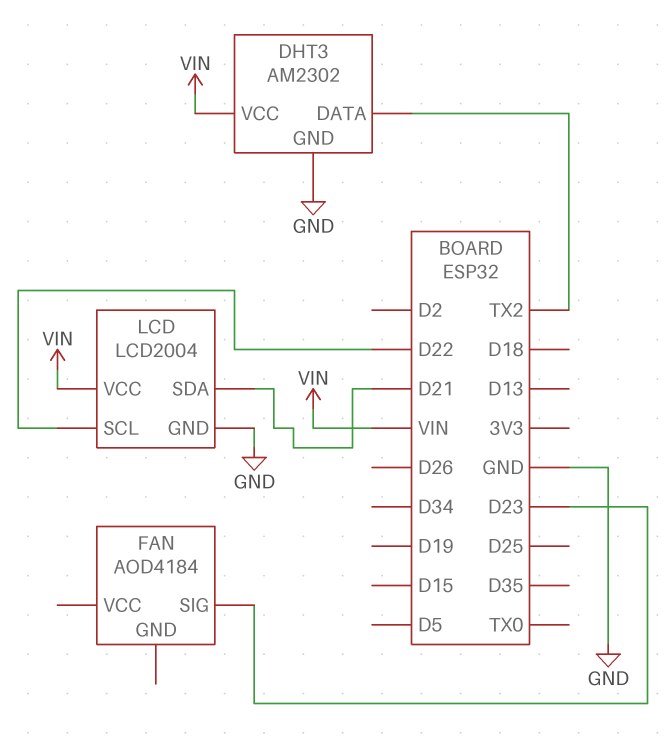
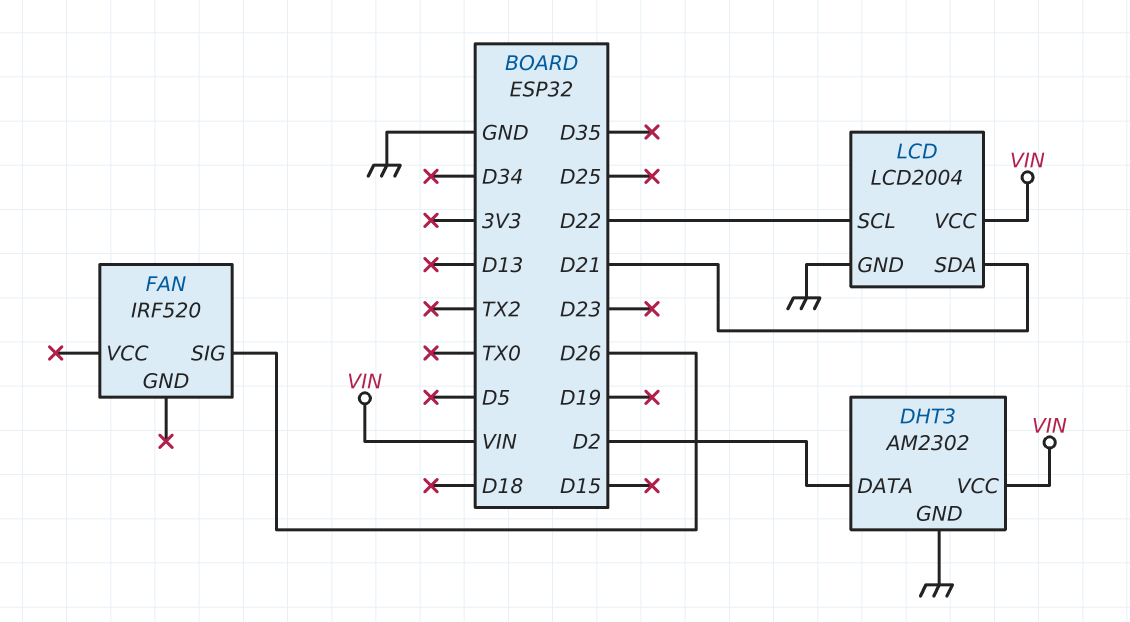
DHT3 pin DATA: TX2 -> D2
FAN: AOD4184 -> IRF520
FAN pin SIG: D23 -> D26

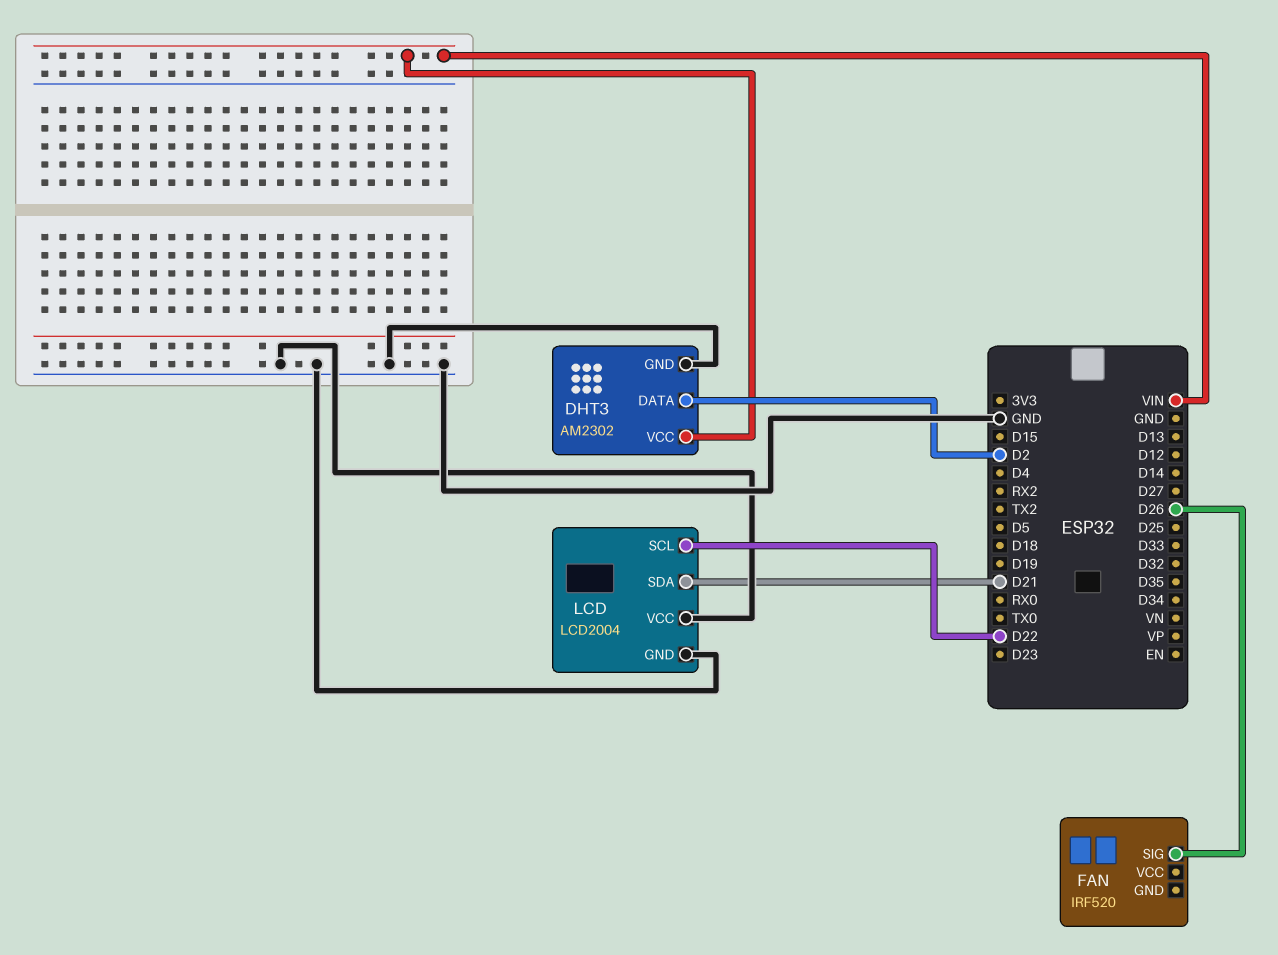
LCD pin VCC: VIN -> GND

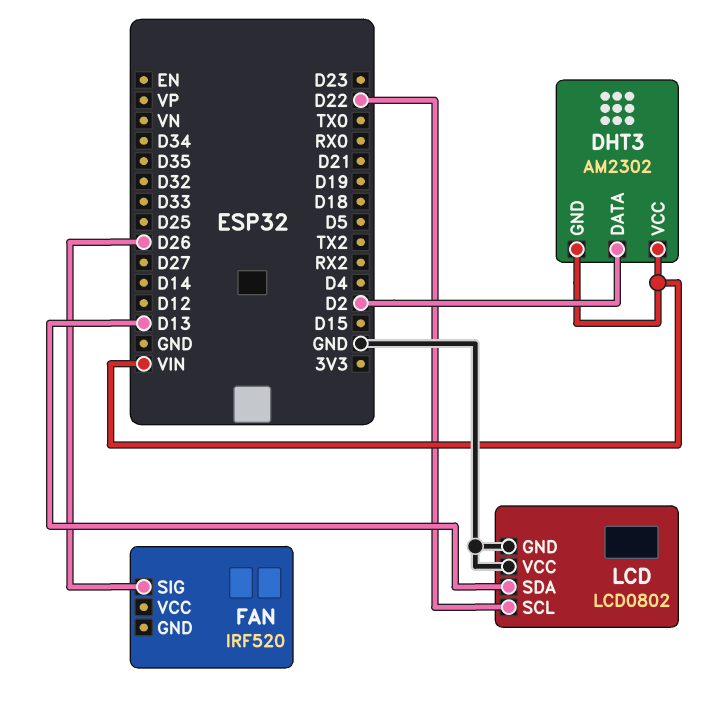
DHT3 pin GND: GND -> VIN
LCD: LCD2004 -> LCD0802
LCD pin SDA: D21 -> D13

